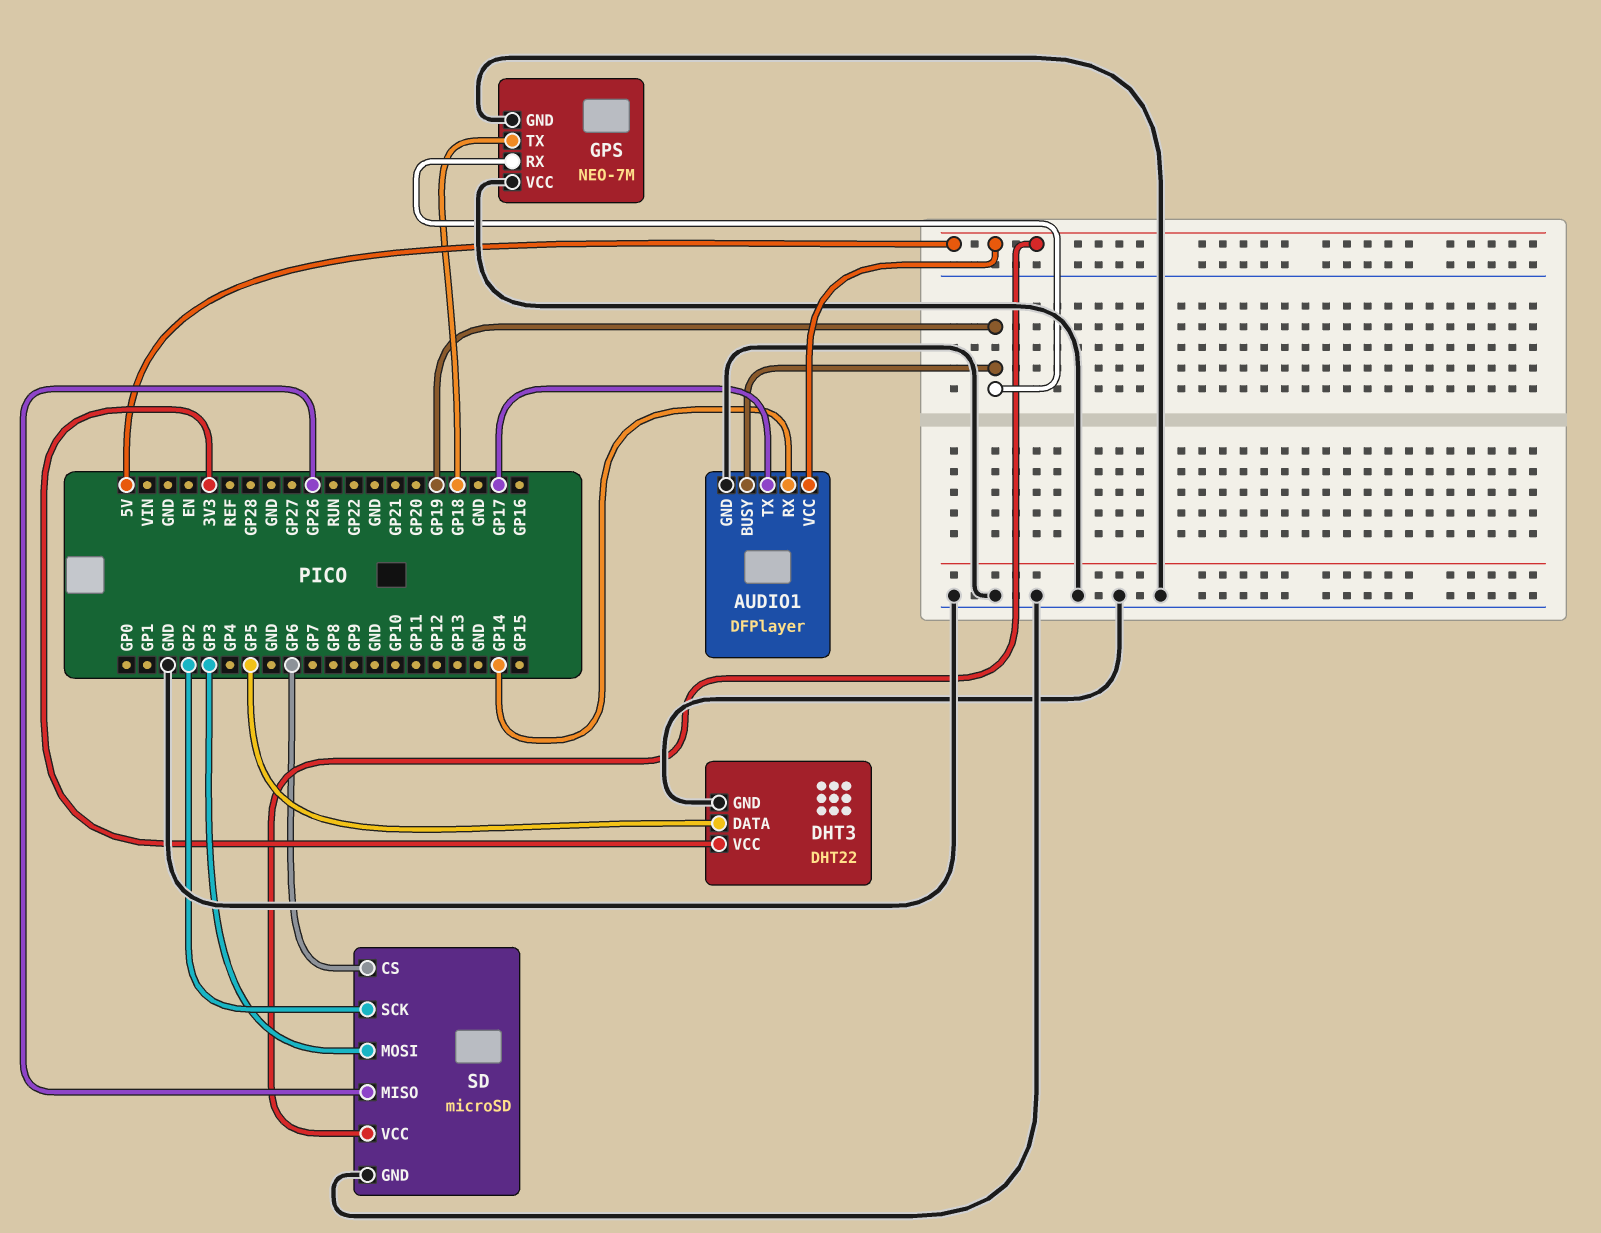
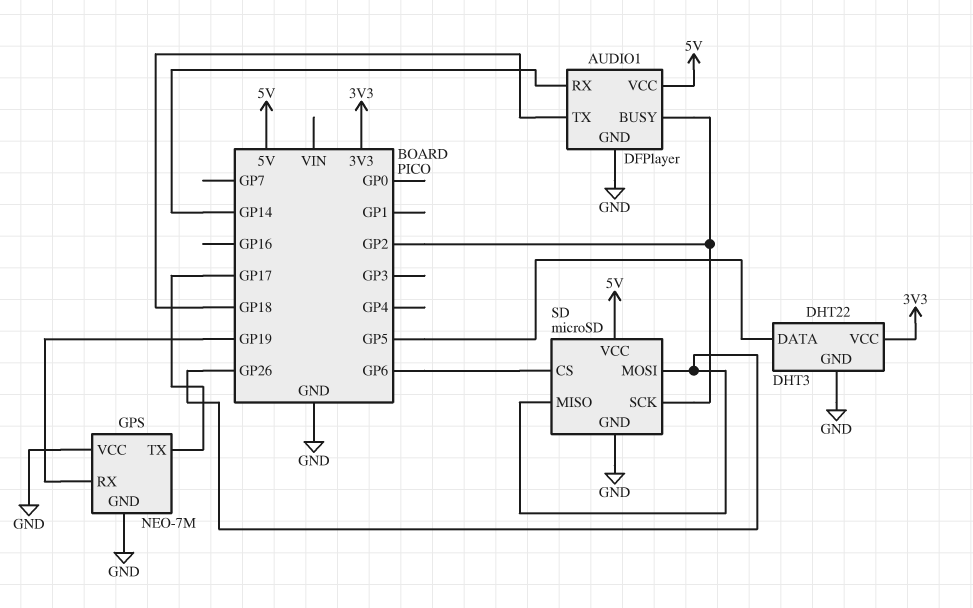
AUDIO1 pin BUSY: GP19 -> GP2
AUDIO1 pin TX: GP17 -> GP18
GPS pin TX: GP18 -> GP17
SD pin MOSI: GP3 -> GP26

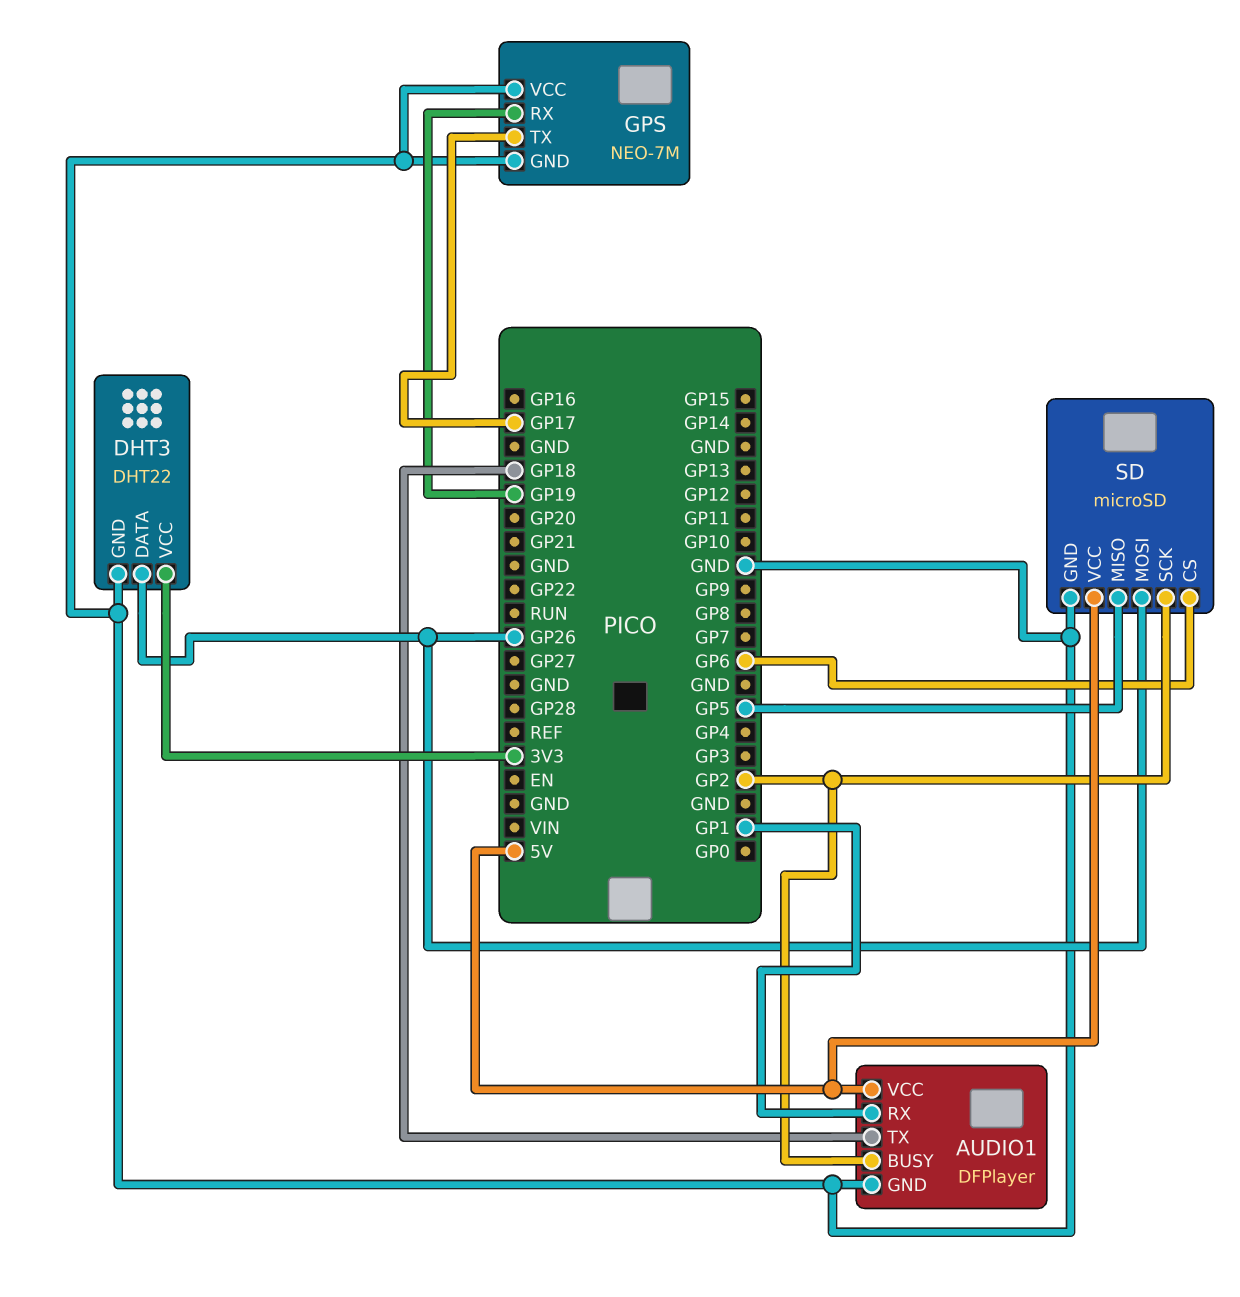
AUDIO1 pin RX: GP14 -> GP1
DHT3 pin DATA: GP5 -> GP26
SD pin MISO: GP26 -> GP5

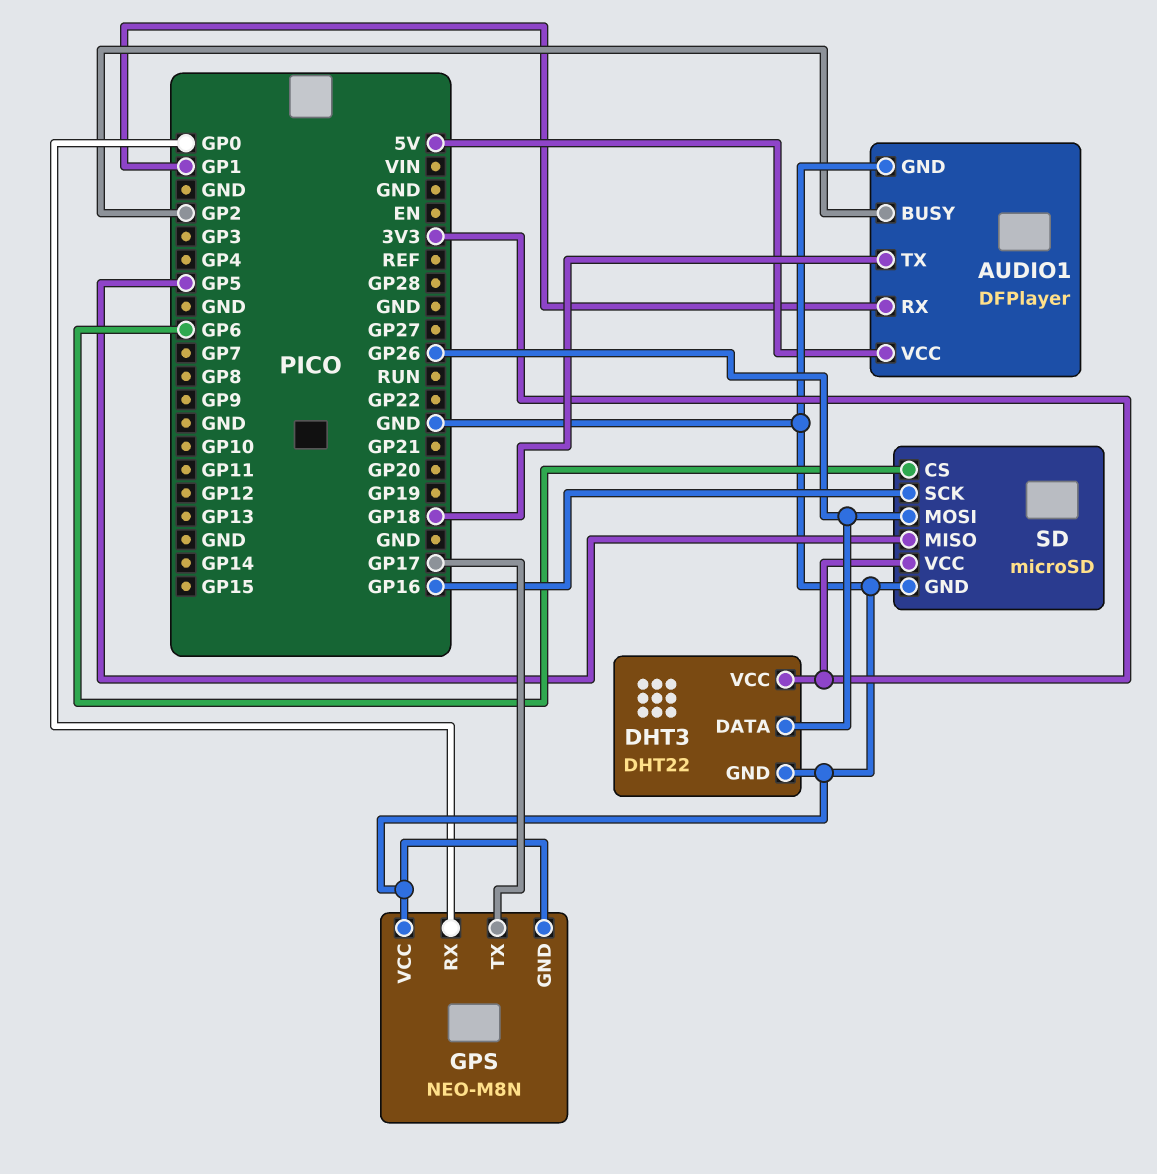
GPS: NEO-7M -> NEO-M8N
GPS pin RX: GP19 -> GP0
SD pin SCK: GP2 -> GP16
SD pin VCC: 5V -> 3V3

